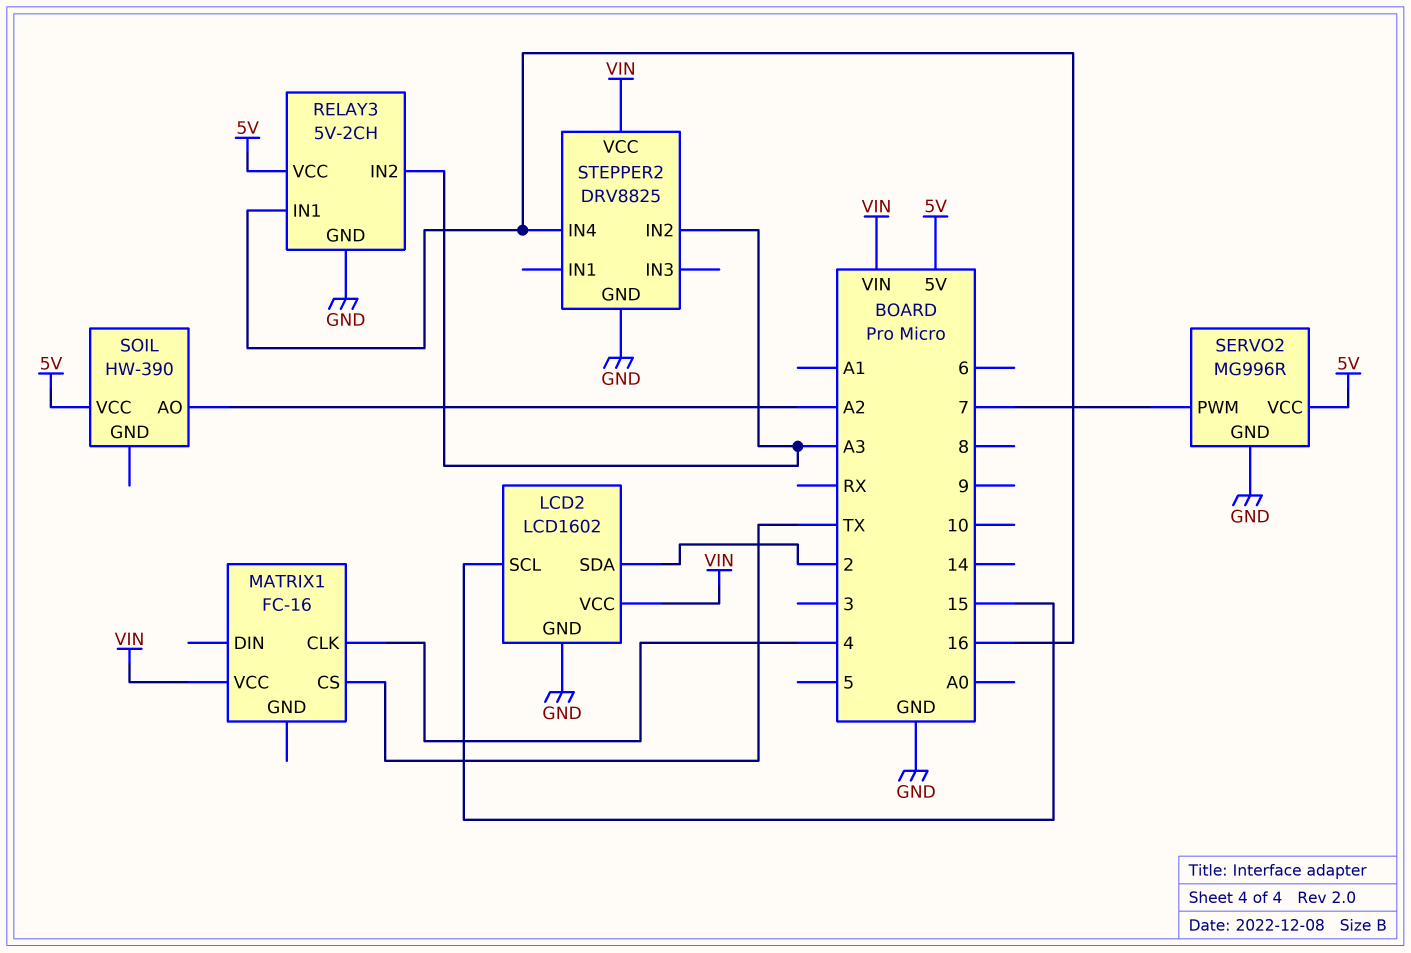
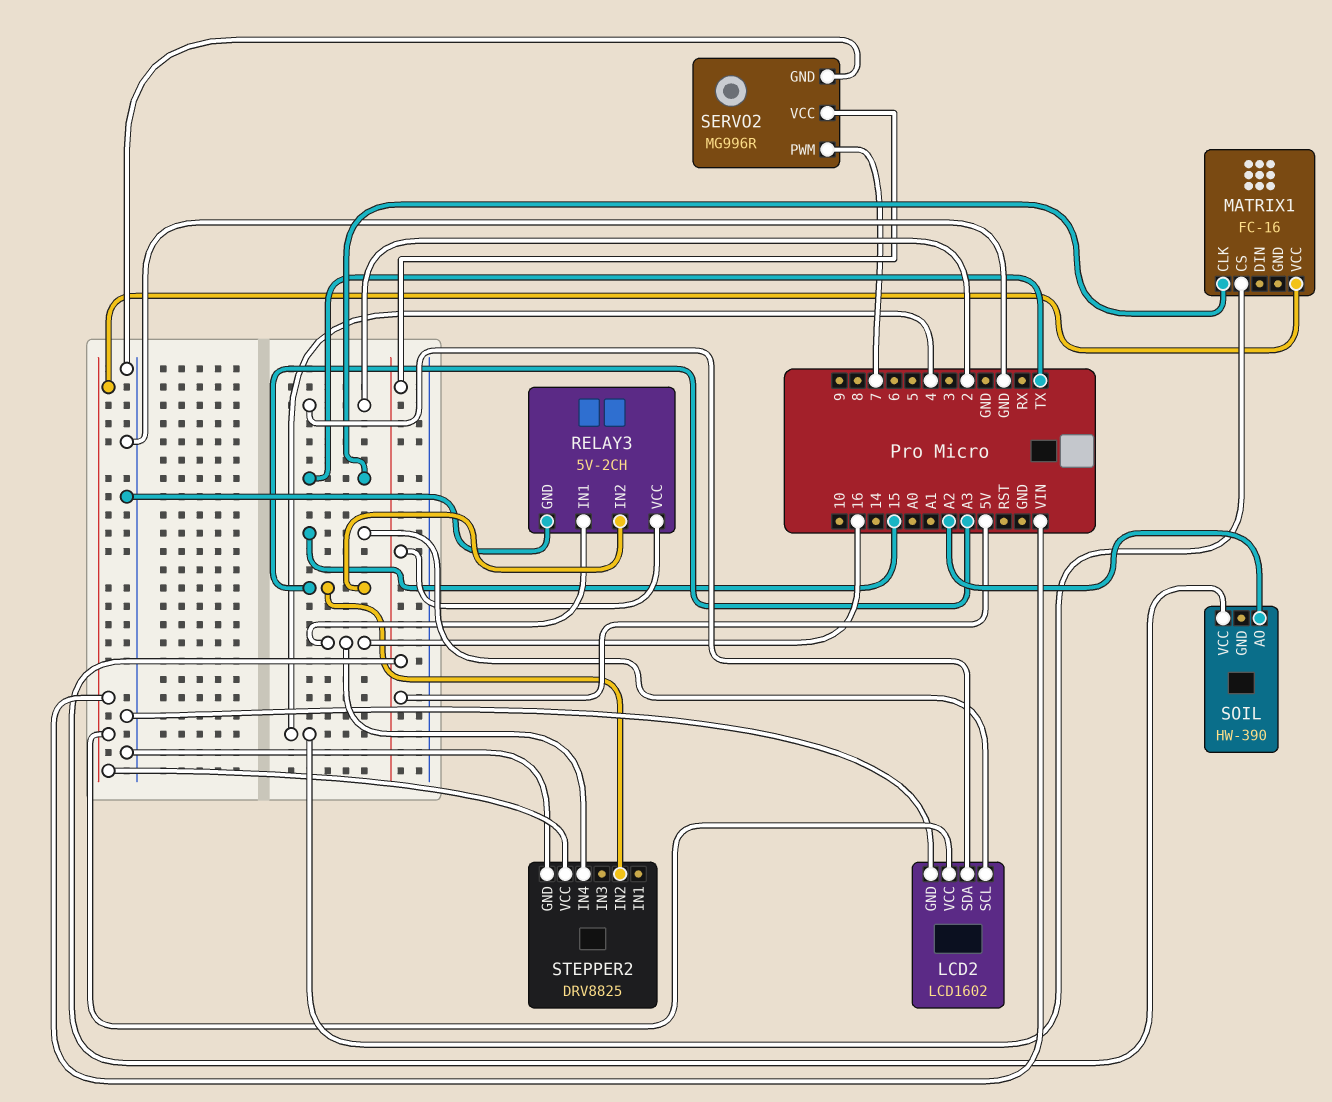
MATRIX1 pin CLK: 4 -> TX
MATRIX1 pin CS: TX -> 4

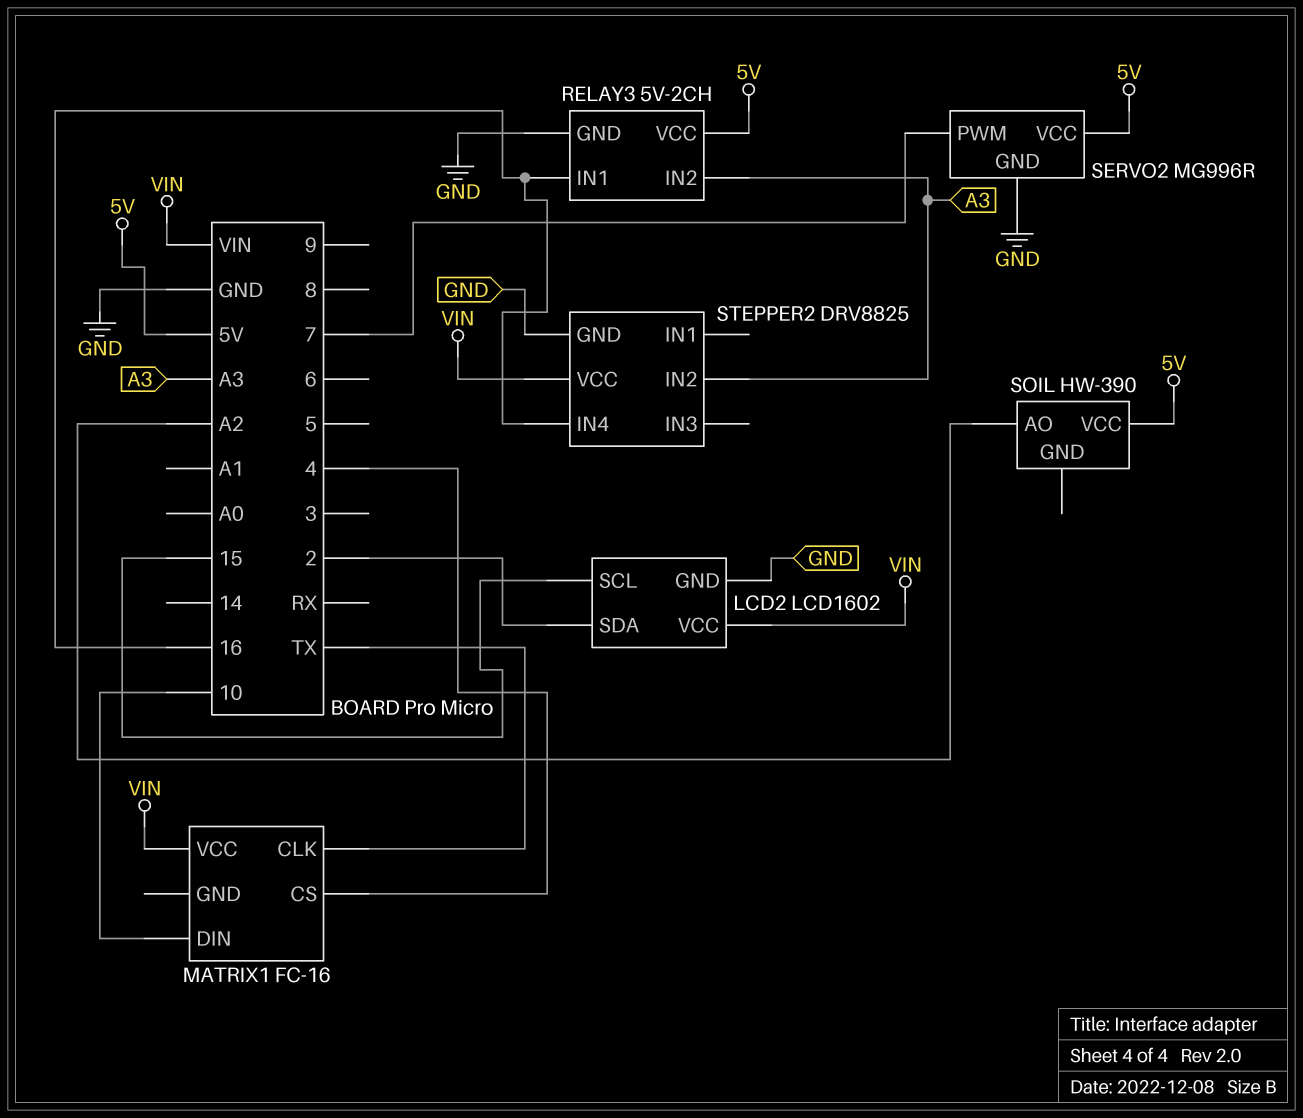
MATRIX1 pin DIN: none -> 10

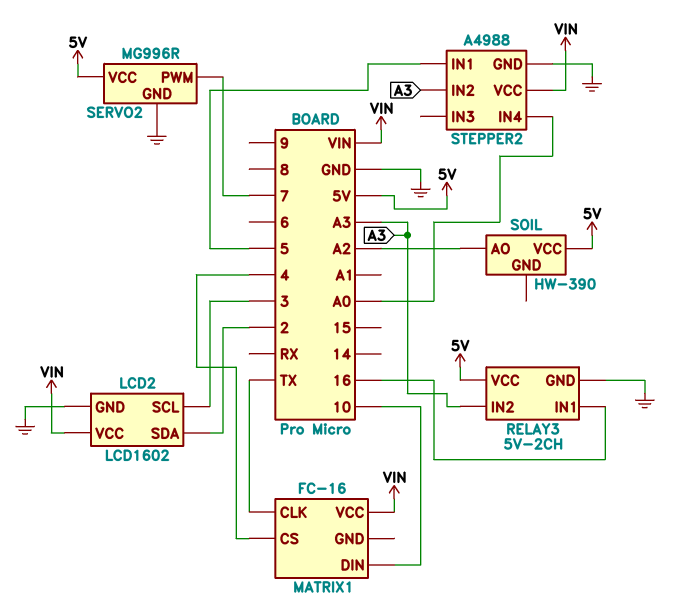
LCD2 pin SCL: 15 -> 3
STEPPER2: DRV8825 -> A4988
STEPPER2 pin IN1: none -> 5
STEPPER2 pin IN4: 16 -> A0

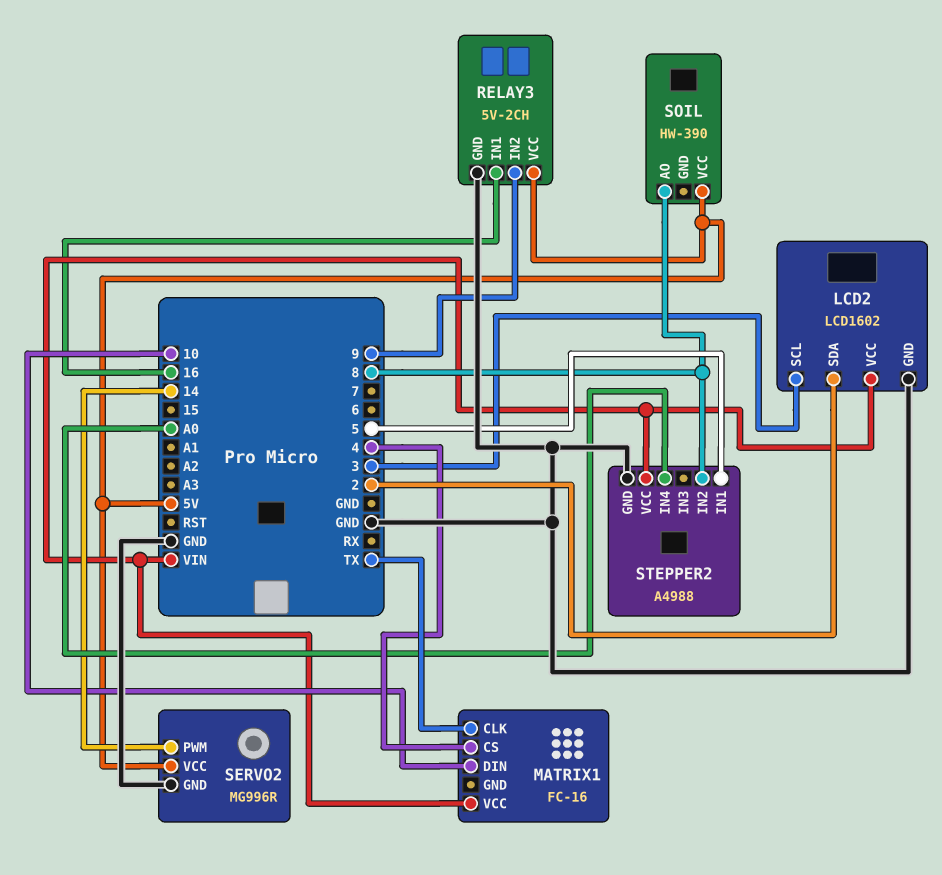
RELAY3 pin IN2: A3 -> 9
SERVO2 pin PWM: 7 -> 14
SOIL pin AO: A2 -> 8
STEPPER2 pin IN2: A3 -> 8

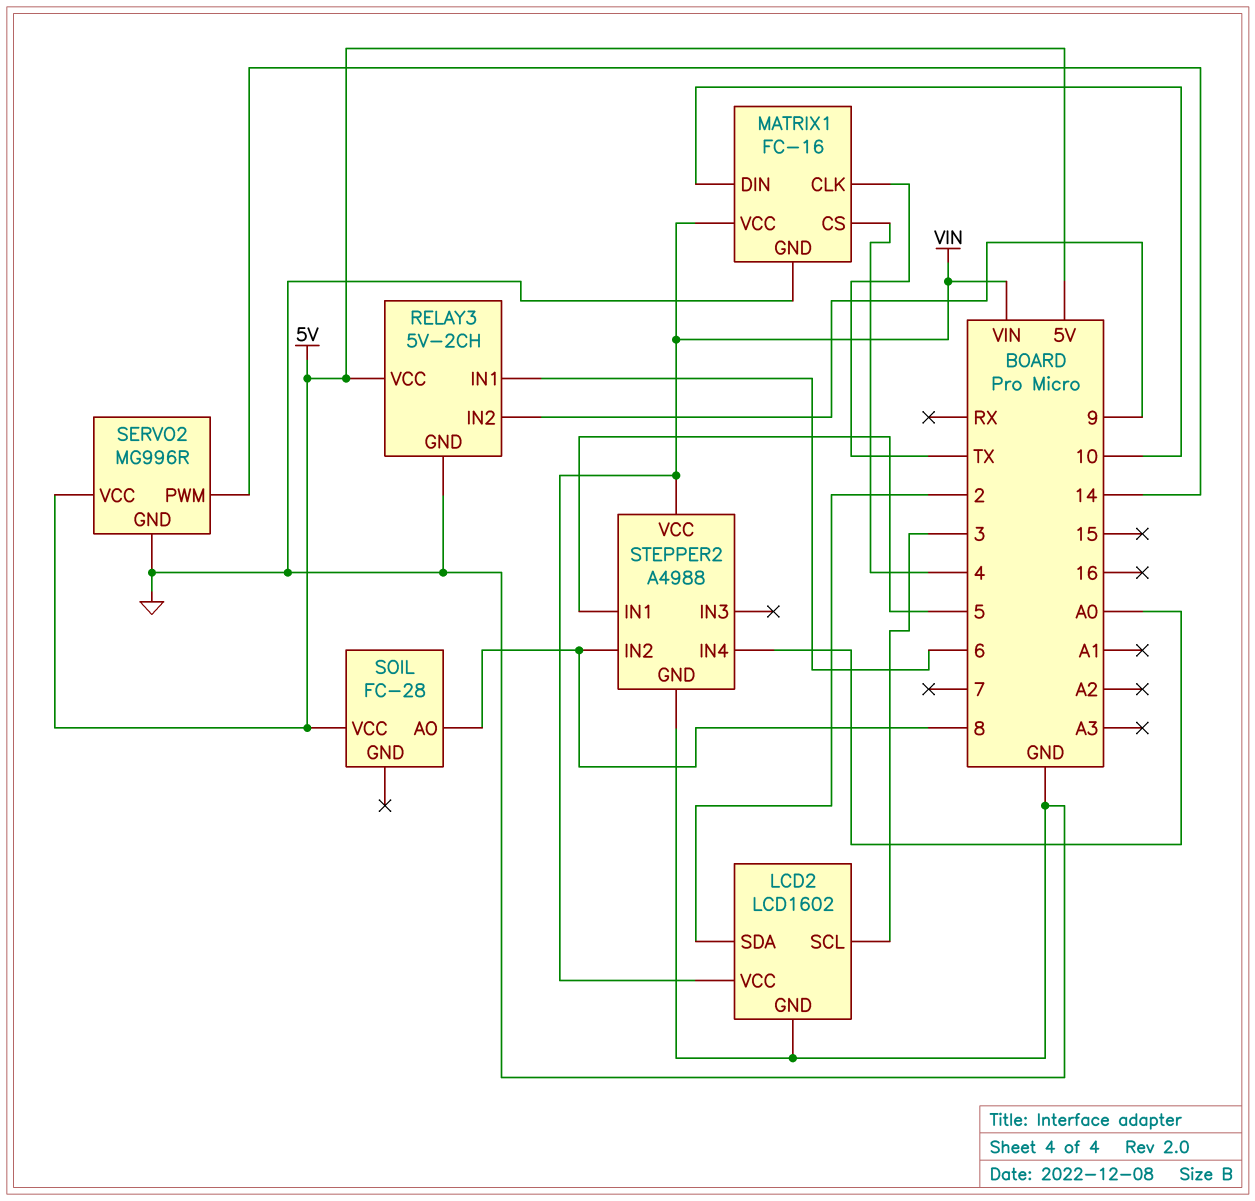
MATRIX1 pin GND: none -> GND
RELAY3 pin IN1: 16 -> 6
SOIL: HW-390 -> FC-28

